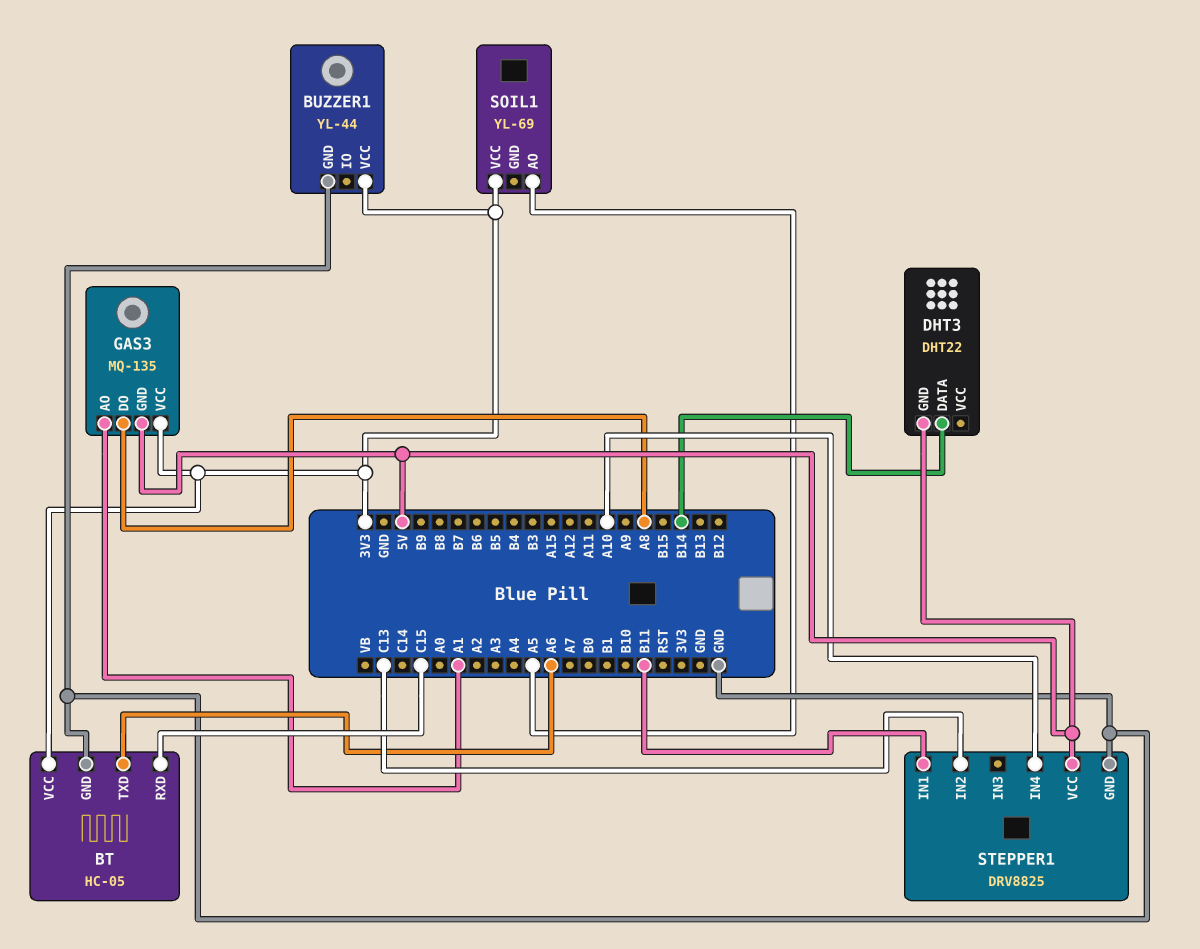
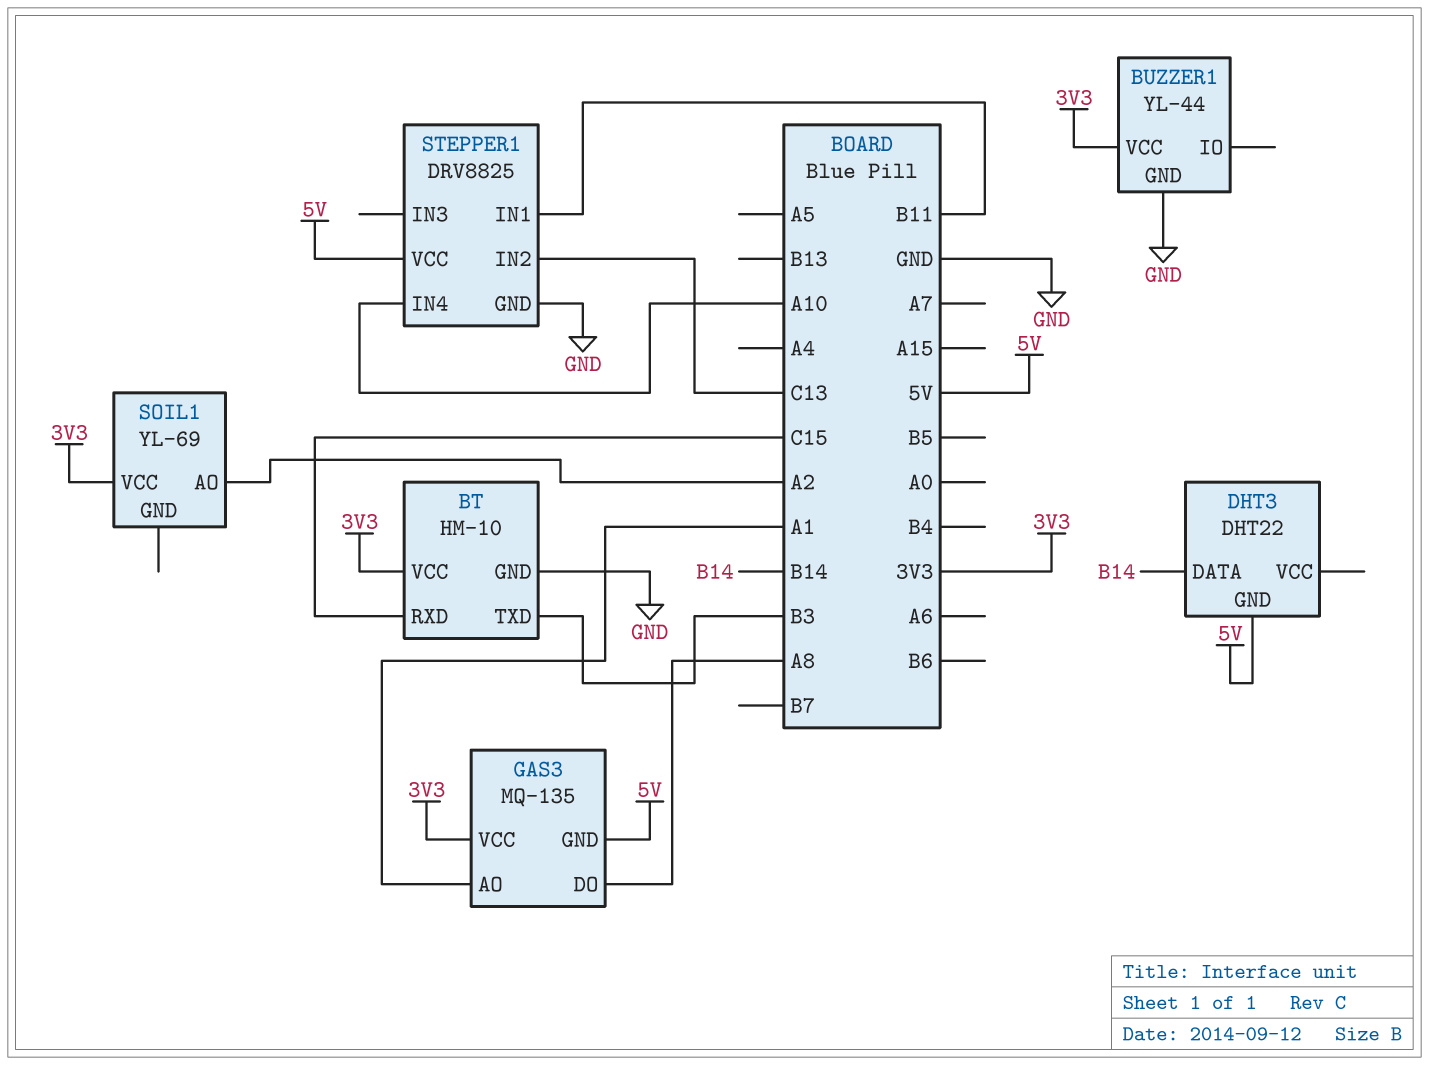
BT: HC-05 -> HM-10
BT pin TXD: A6 -> B3
SOIL1 pin AO: A5 -> A2

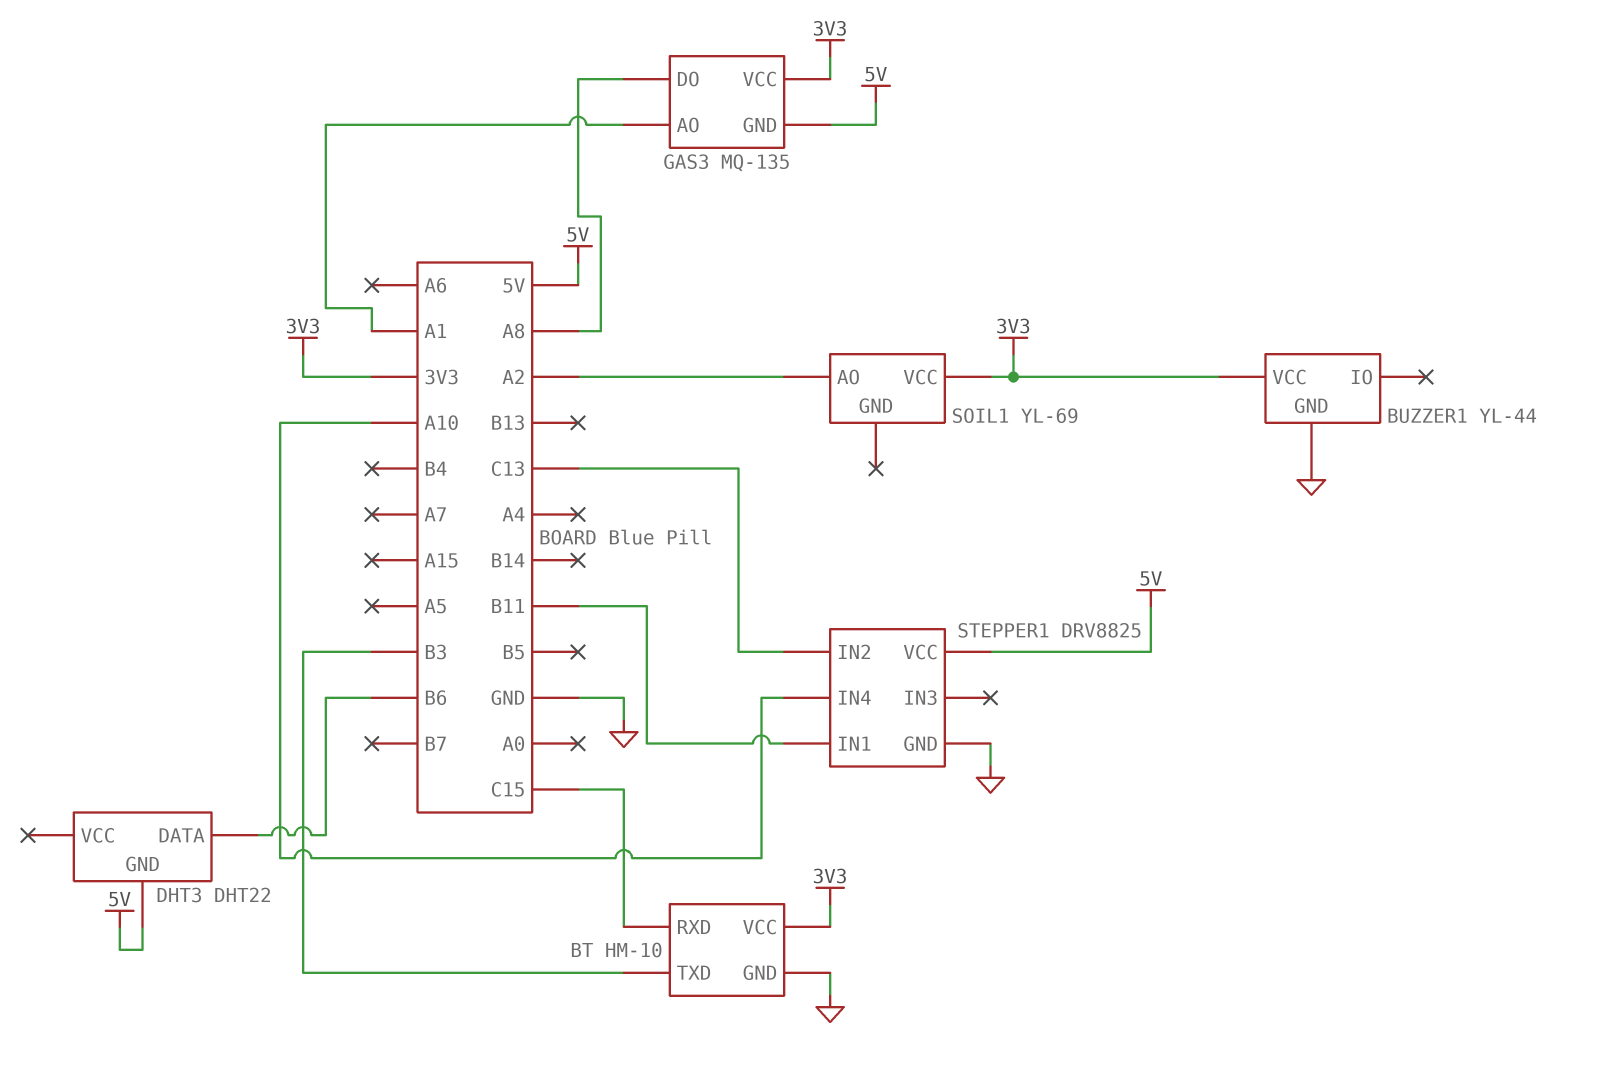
DHT3 pin DATA: B14 -> B6

